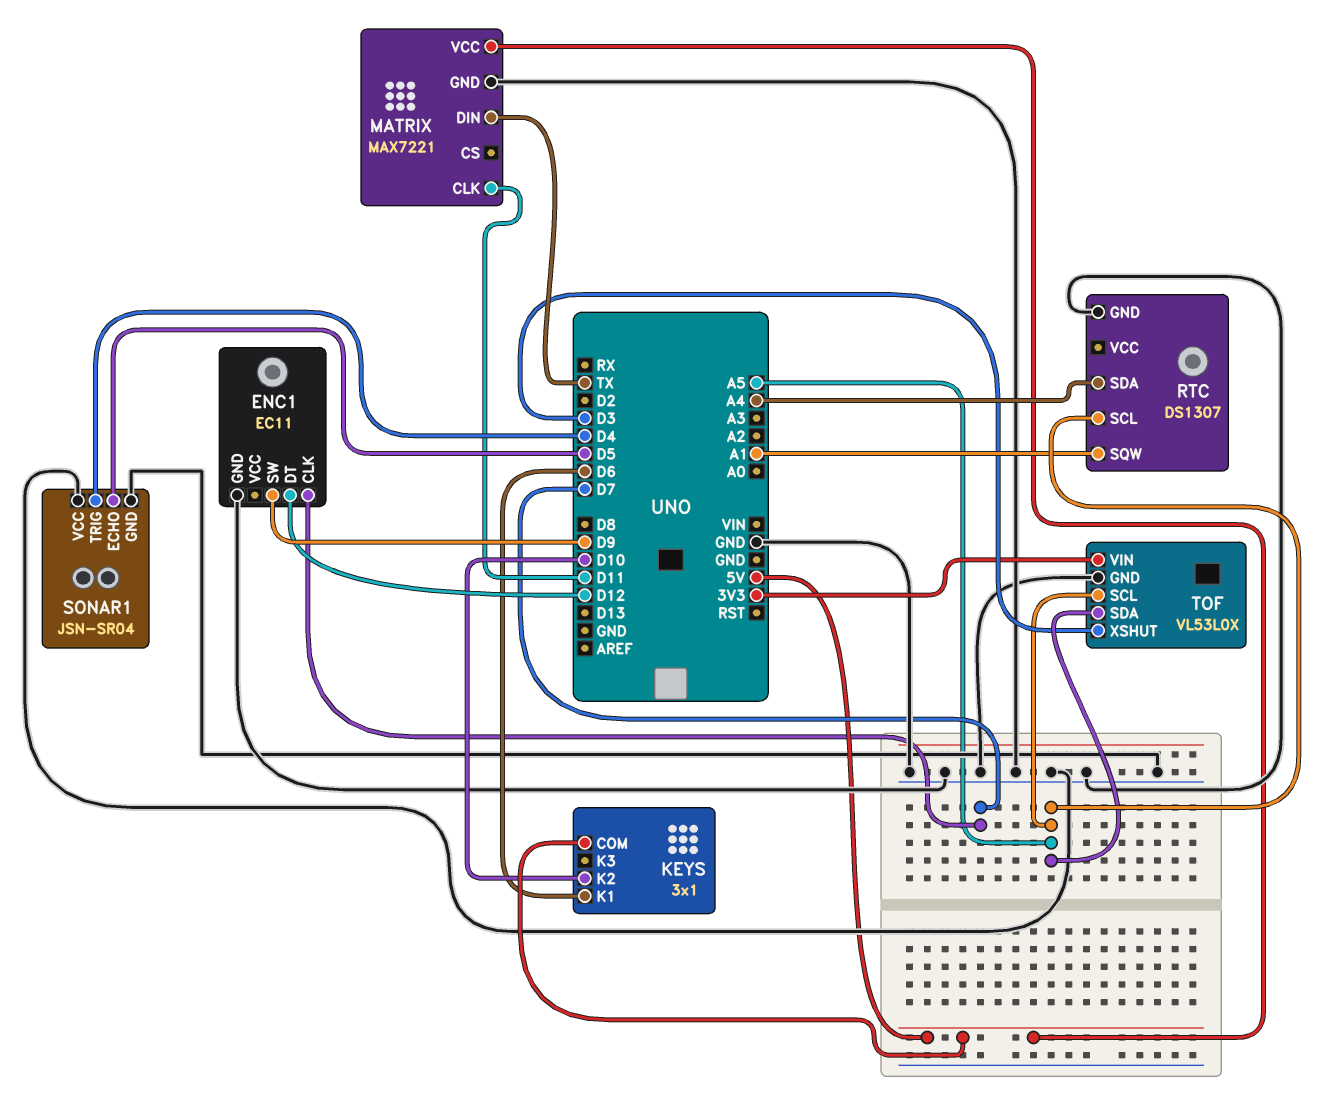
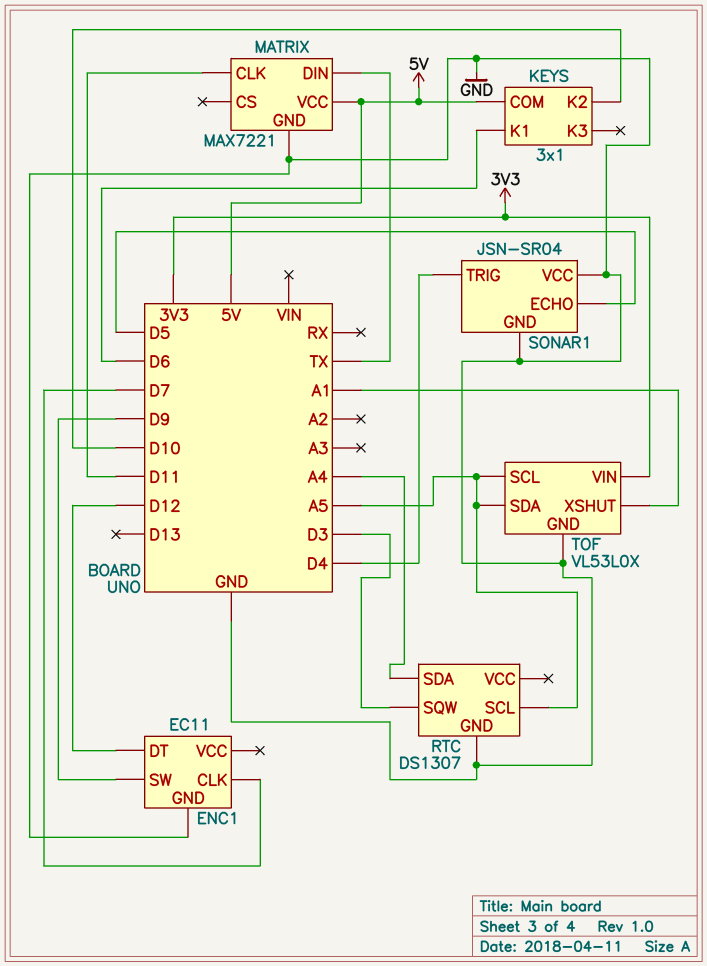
RTC pin SQW: A1 -> D3
TOF pin XSHUT: D3 -> A1

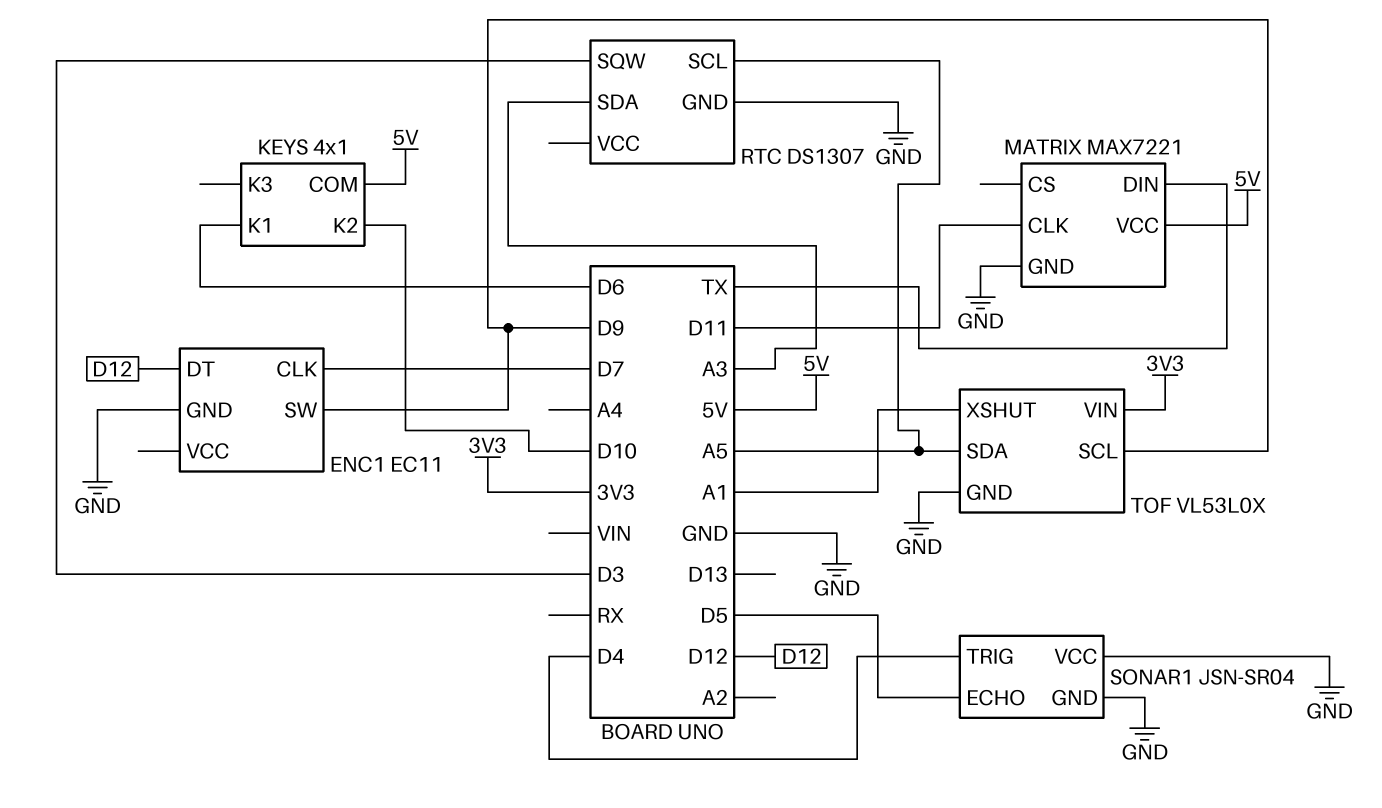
KEYS: 3x1 -> 4x1
RTC pin SDA: A4 -> A3
TOF pin SCL: A5 -> D9

